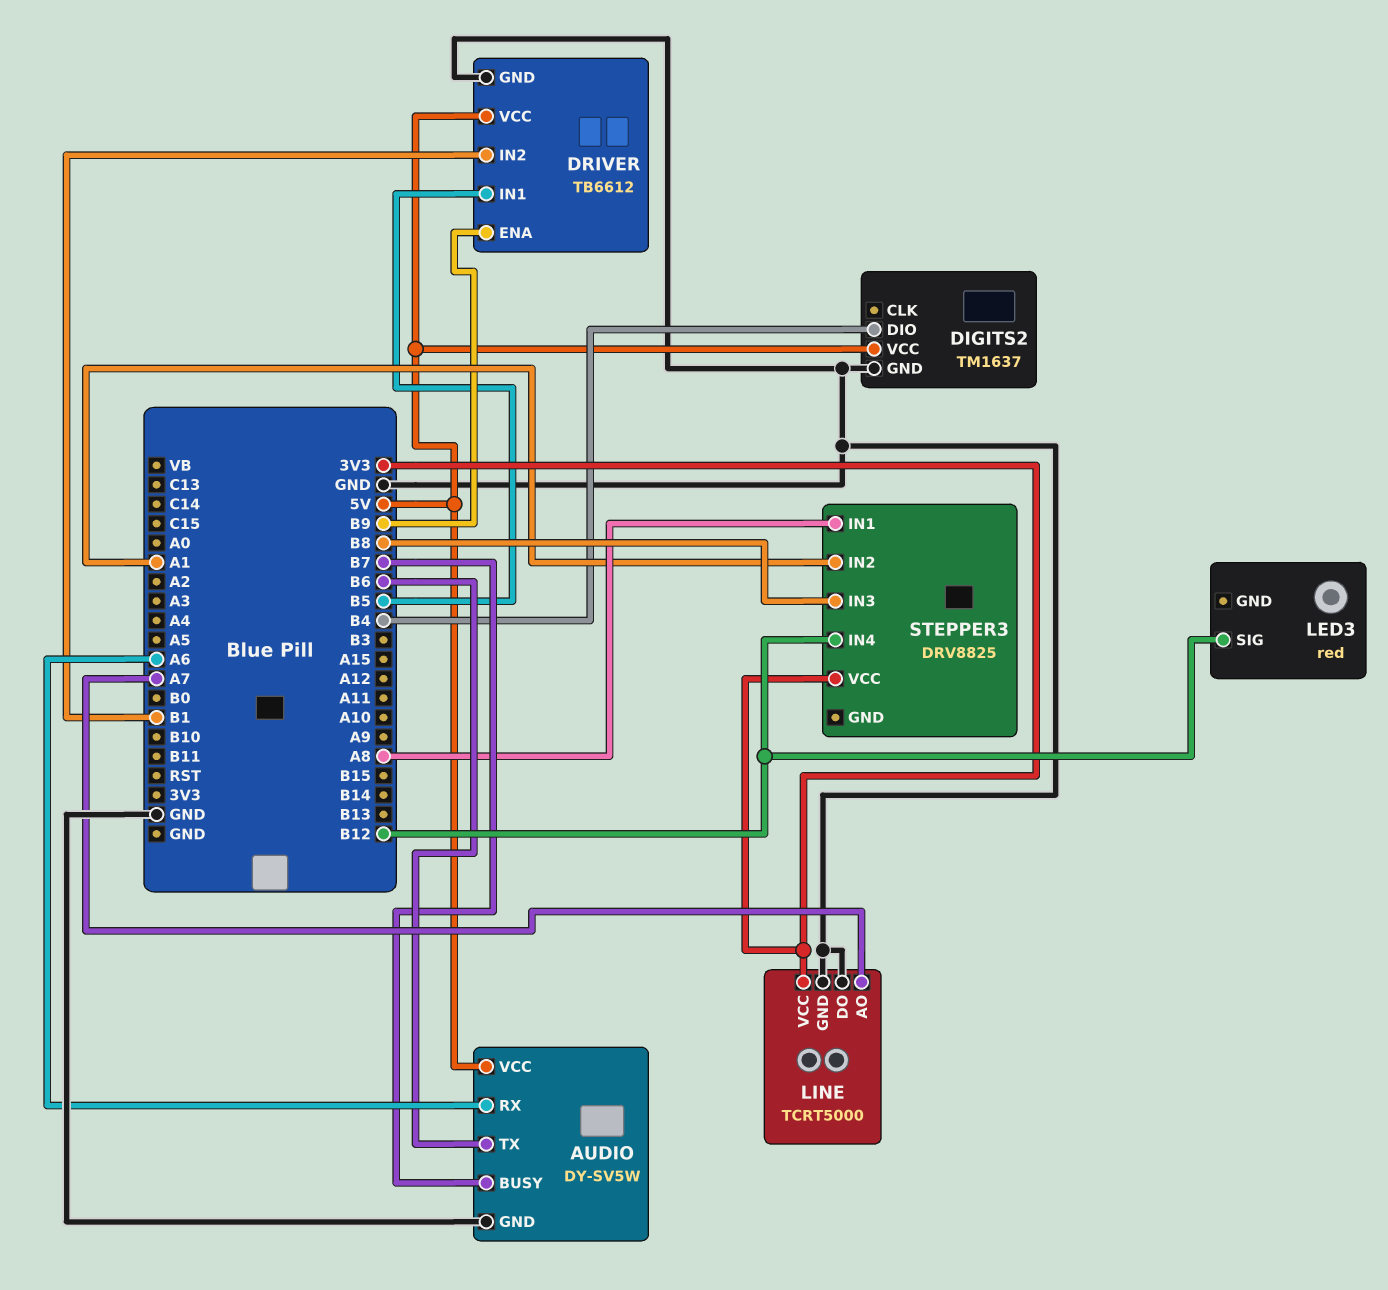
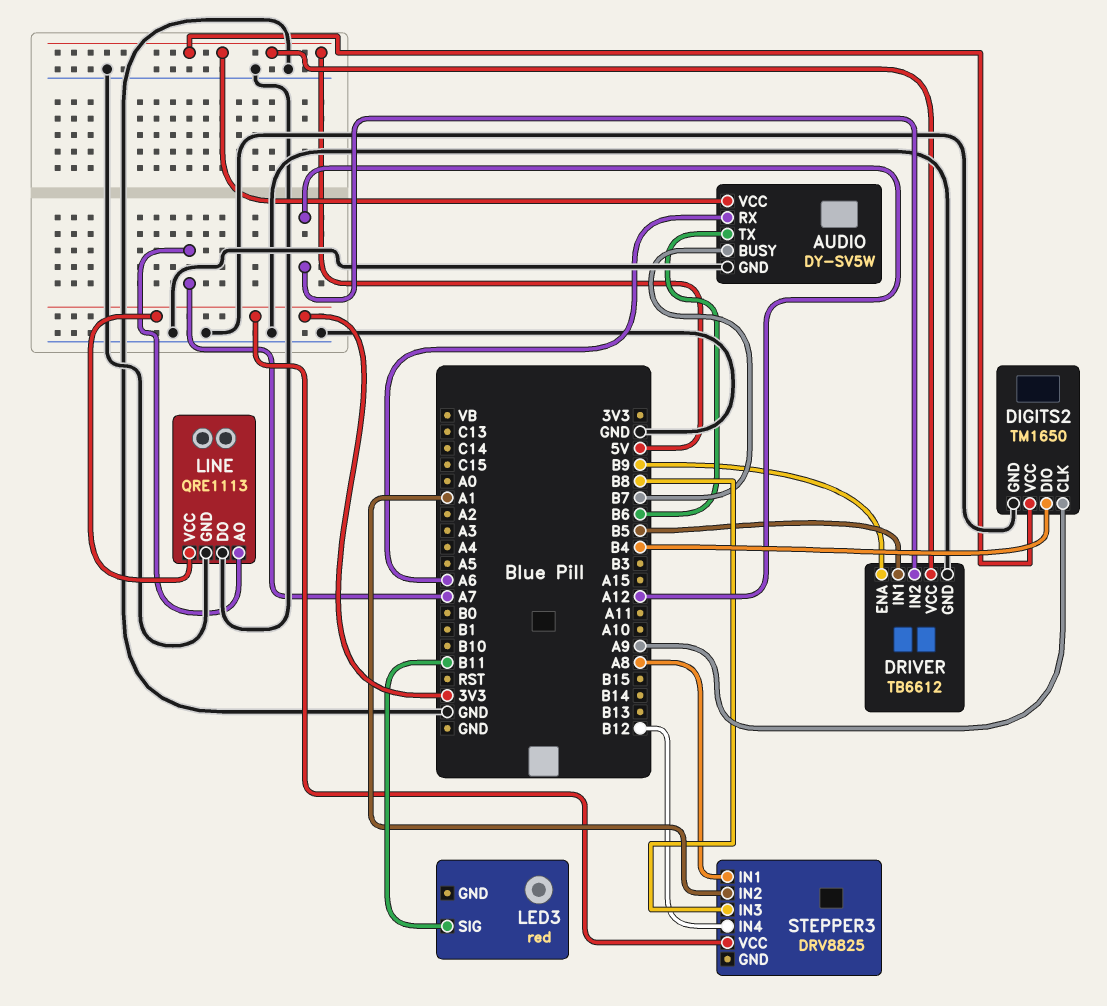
DIGITS2: TM1637 -> TM1650
DIGITS2 pin CLK: none -> A9
DRIVER pin IN2: B1 -> A12
LED3 pin SIG: B12 -> B11
LINE: TCRT5000 -> QRE1113

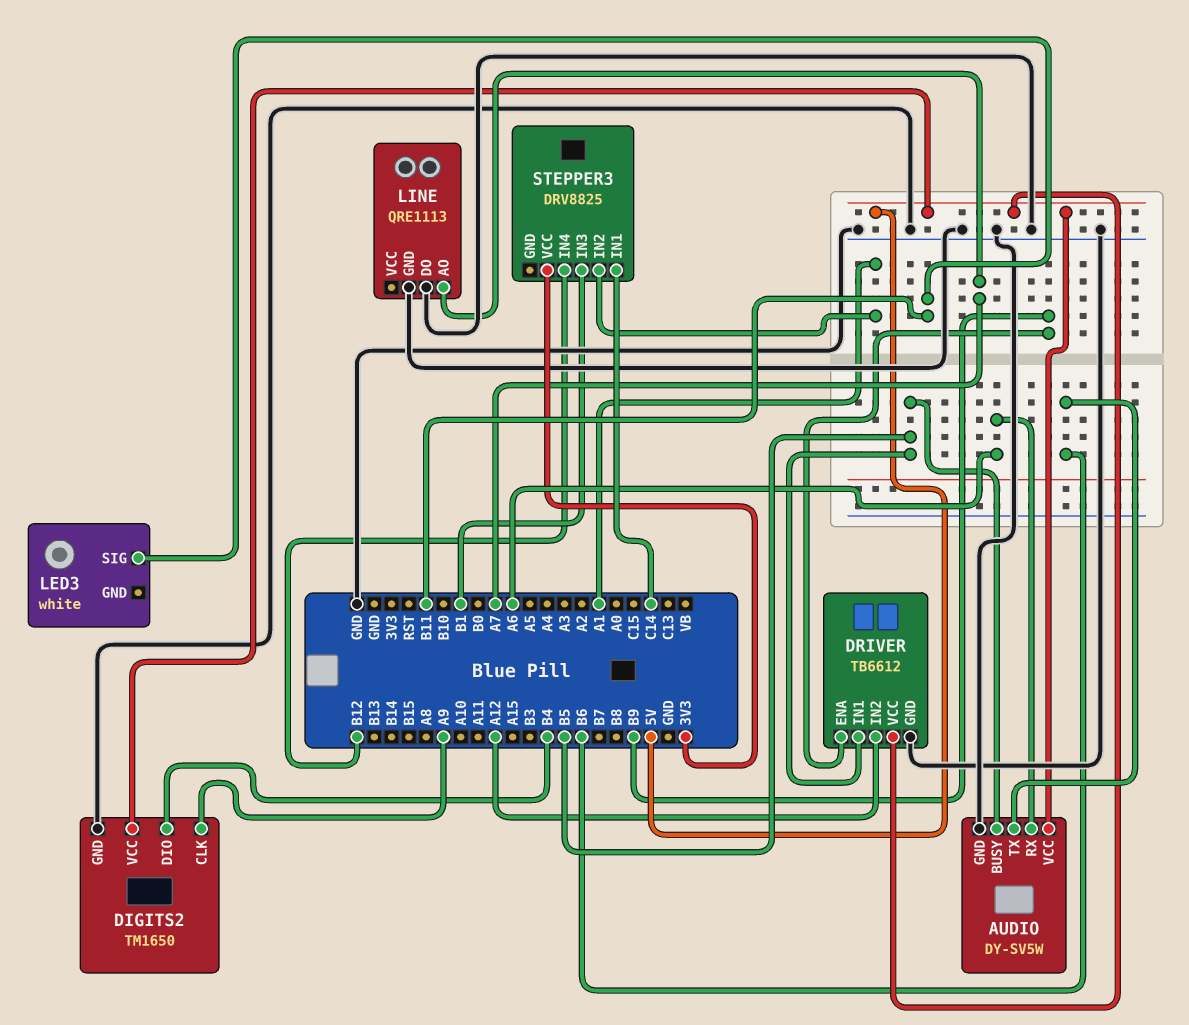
AUDIO pin BUSY: B7 -> B5
LED3: red -> white
LINE pin VCC: 3V3 -> none
STEPPER3 pin IN1: A8 -> C14
STEPPER3 pin IN3: B8 -> B1

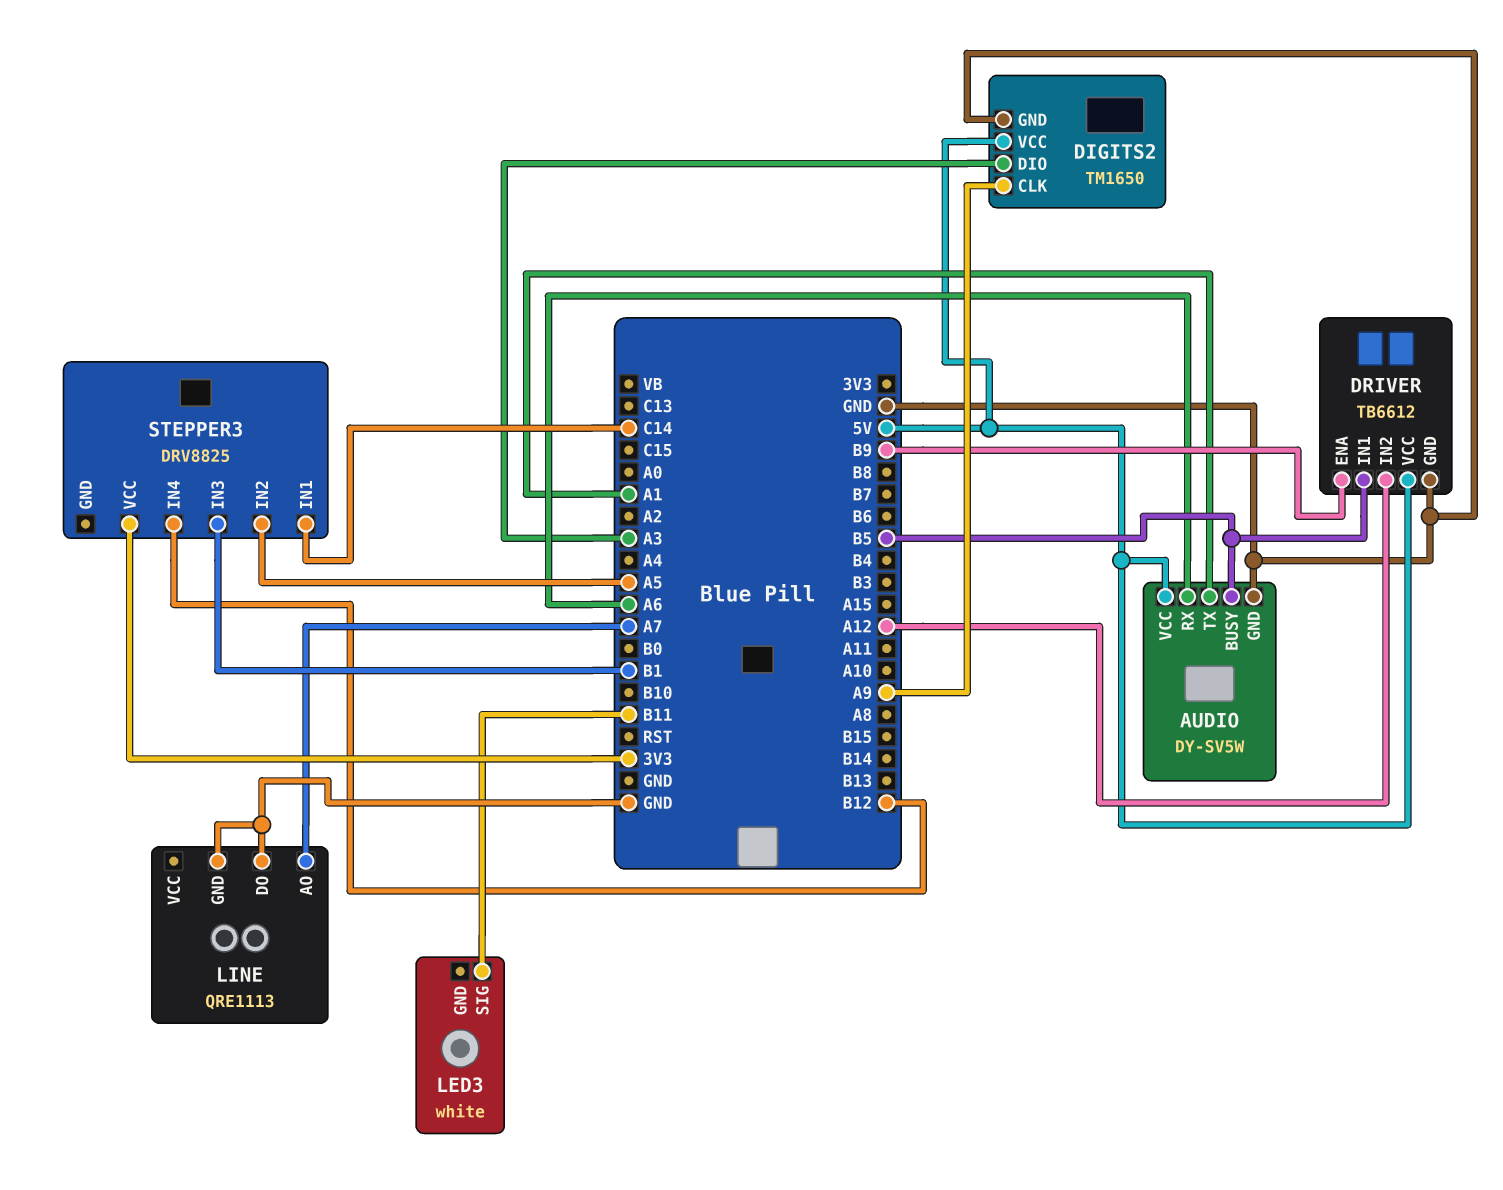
AUDIO pin TX: B6 -> A1
DIGITS2 pin DIO: B4 -> A3
STEPPER3 pin IN2: A1 -> A5

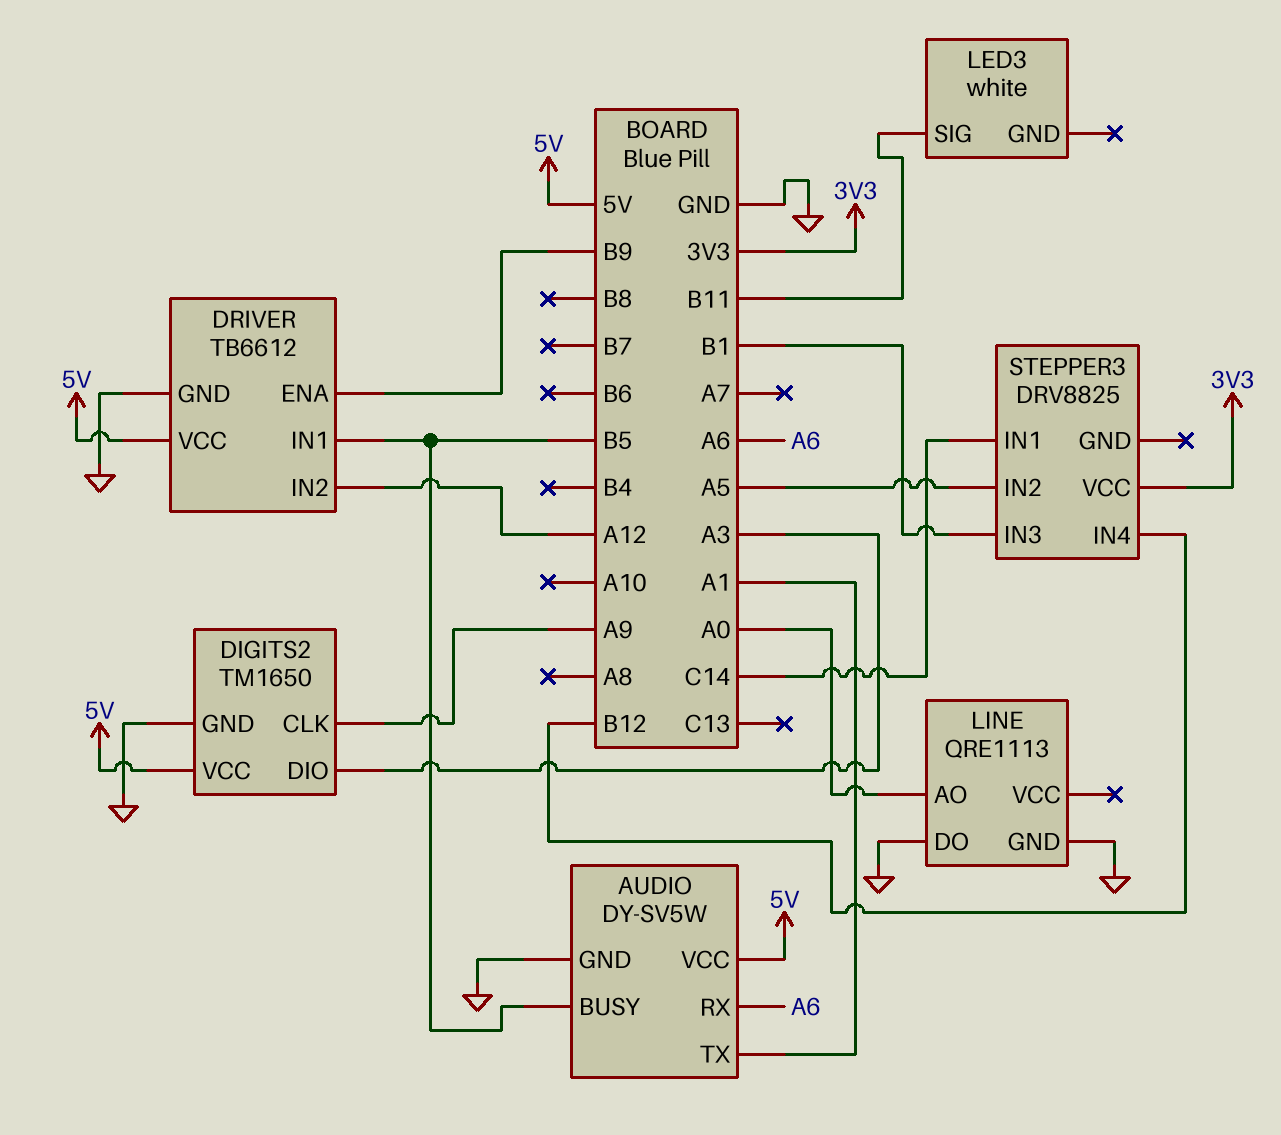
LINE pin AO: A7 -> A0

